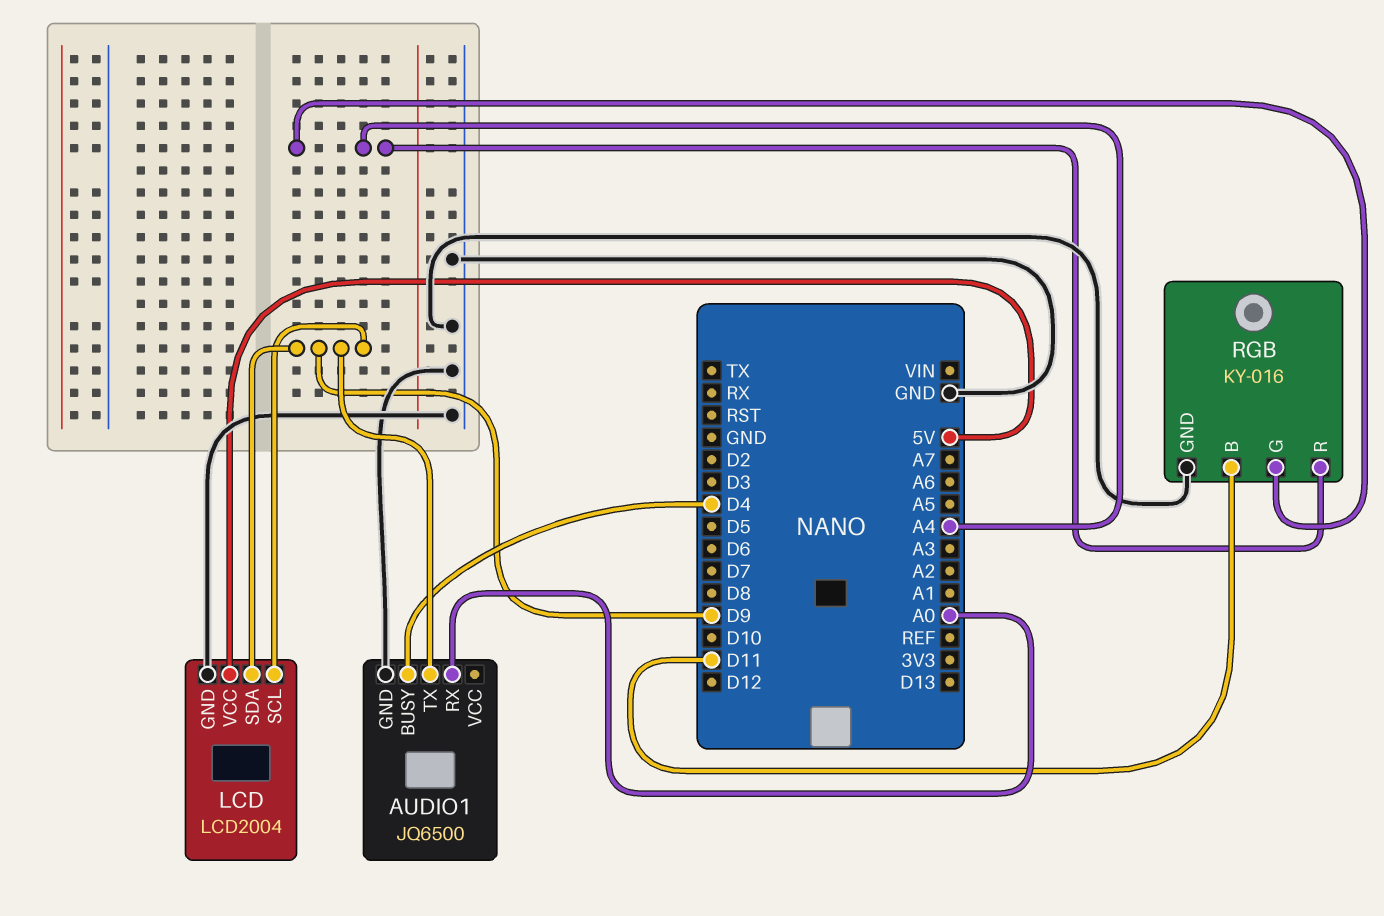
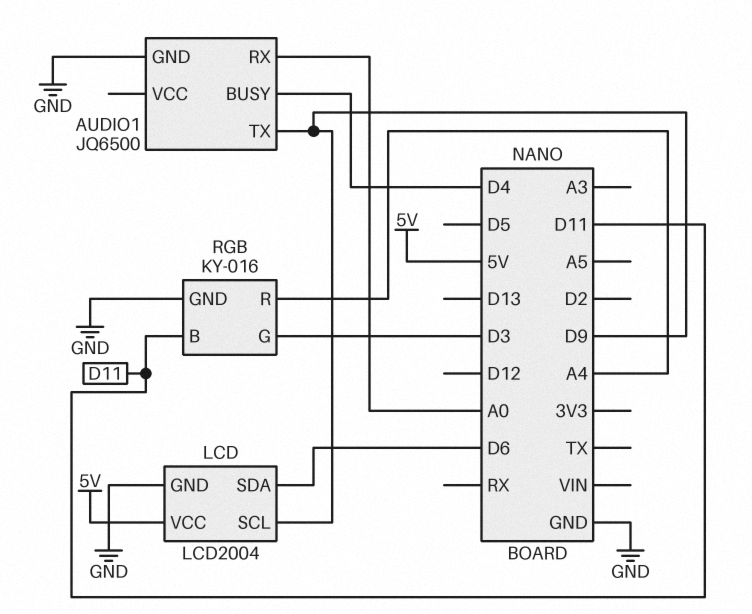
LCD pin SDA: D9 -> D6
RGB pin G: A4 -> D3

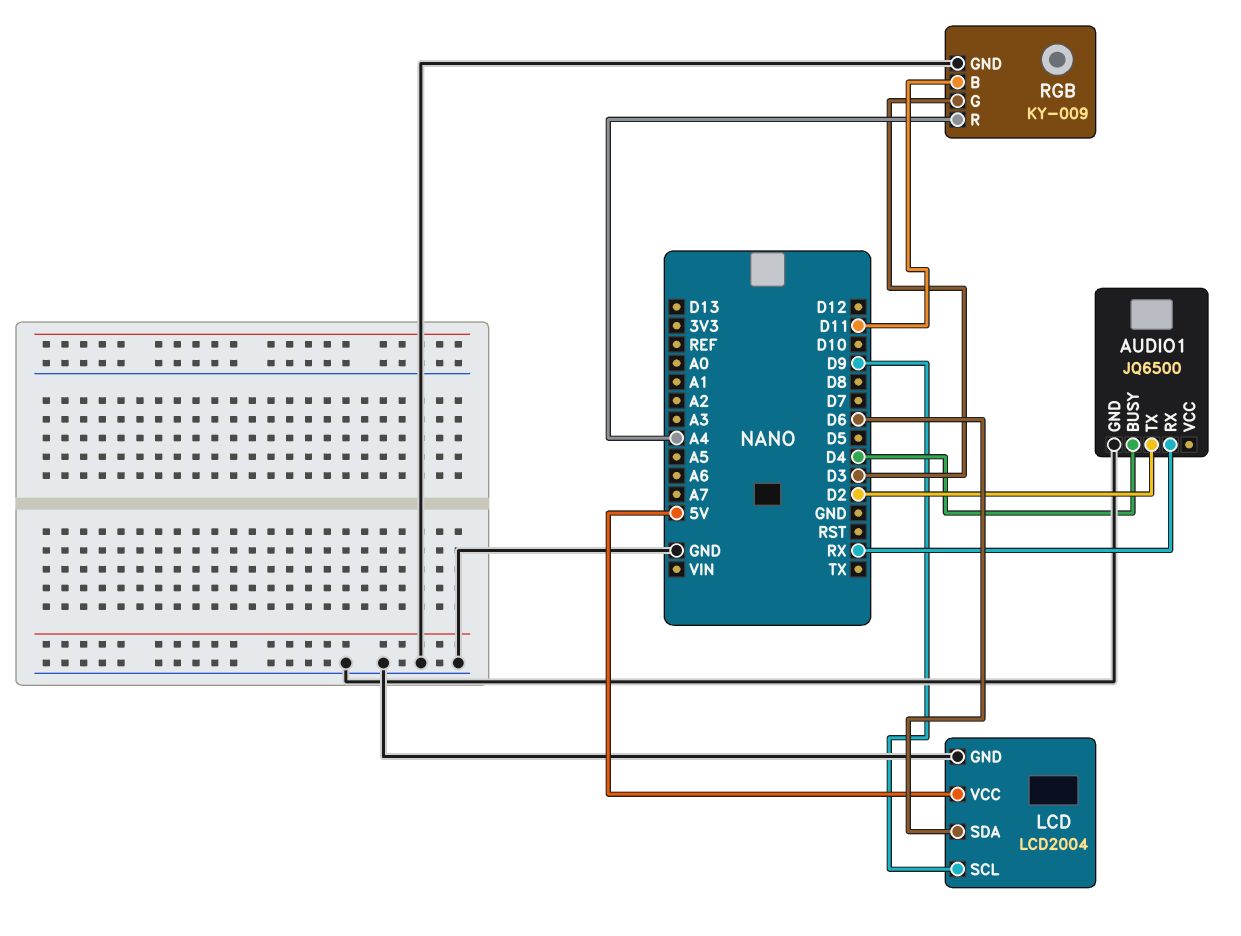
AUDIO1 pin RX: A0 -> RX
AUDIO1 pin TX: D9 -> D2
RGB: KY-016 -> KY-009

